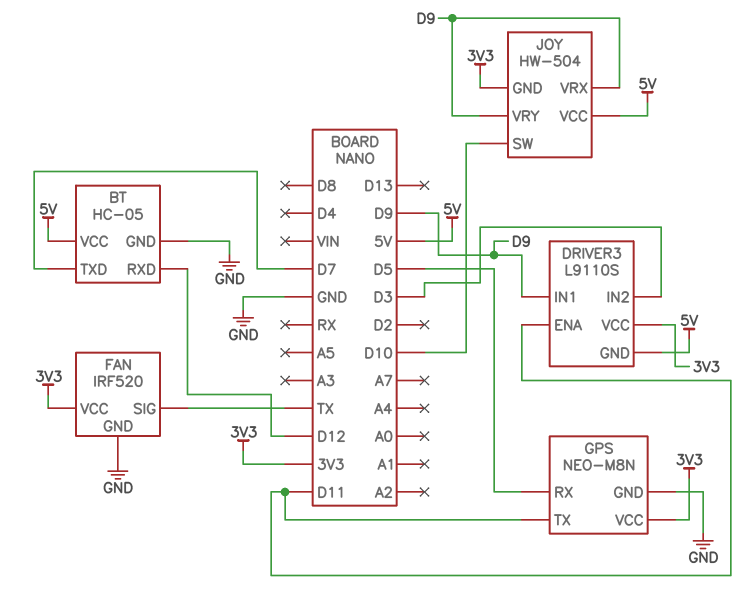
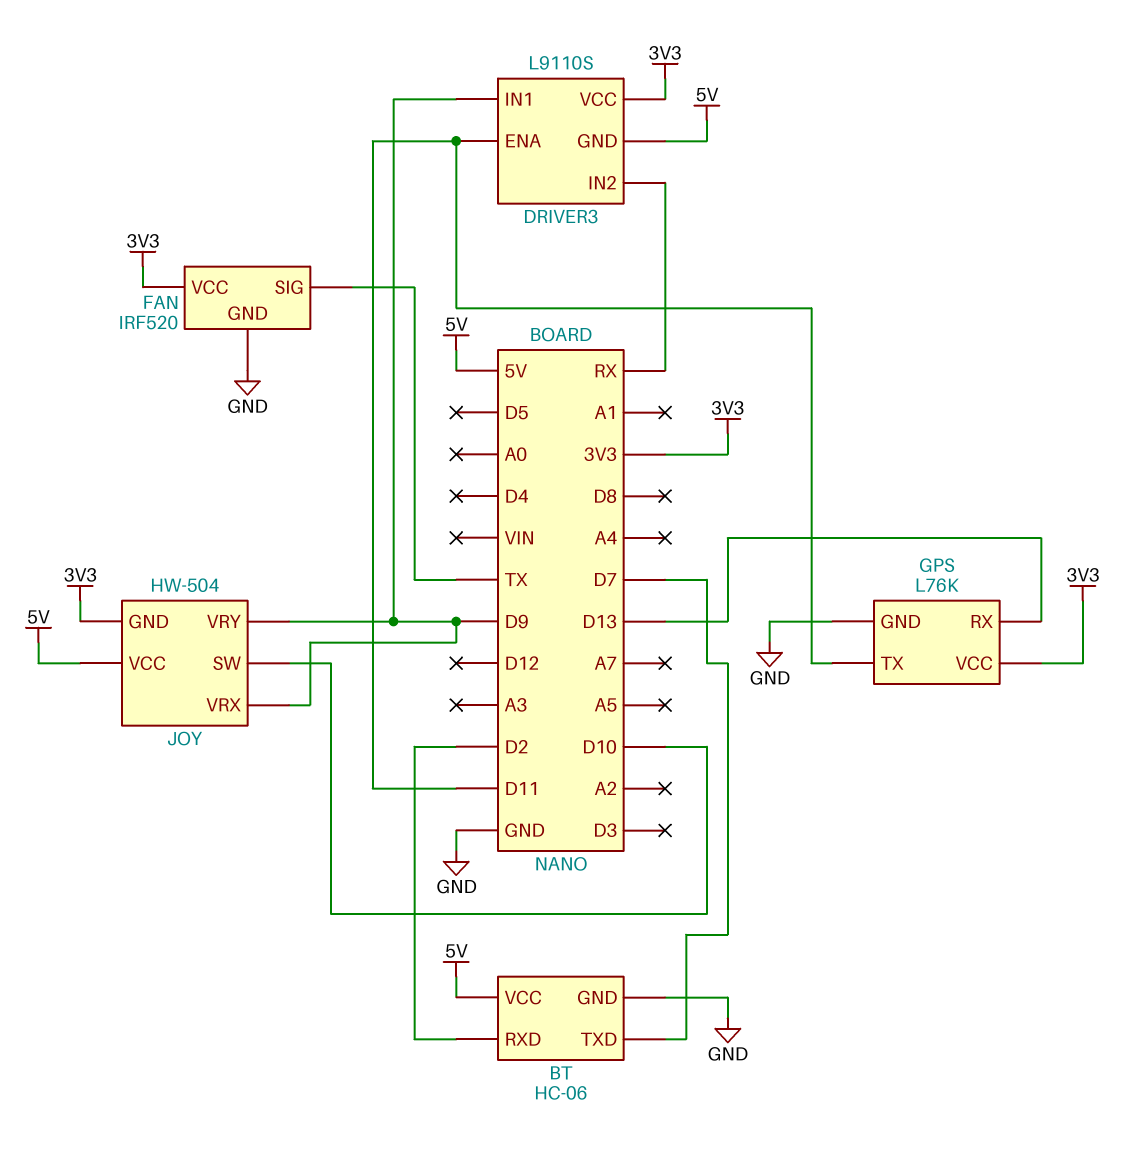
BT: HC-05 -> HC-06
BT pin RXD: D12 -> D2
DRIVER3 pin IN2: D3 -> RX
GPS: NEO-M8N -> L76K
GPS pin RX: D5 -> D13

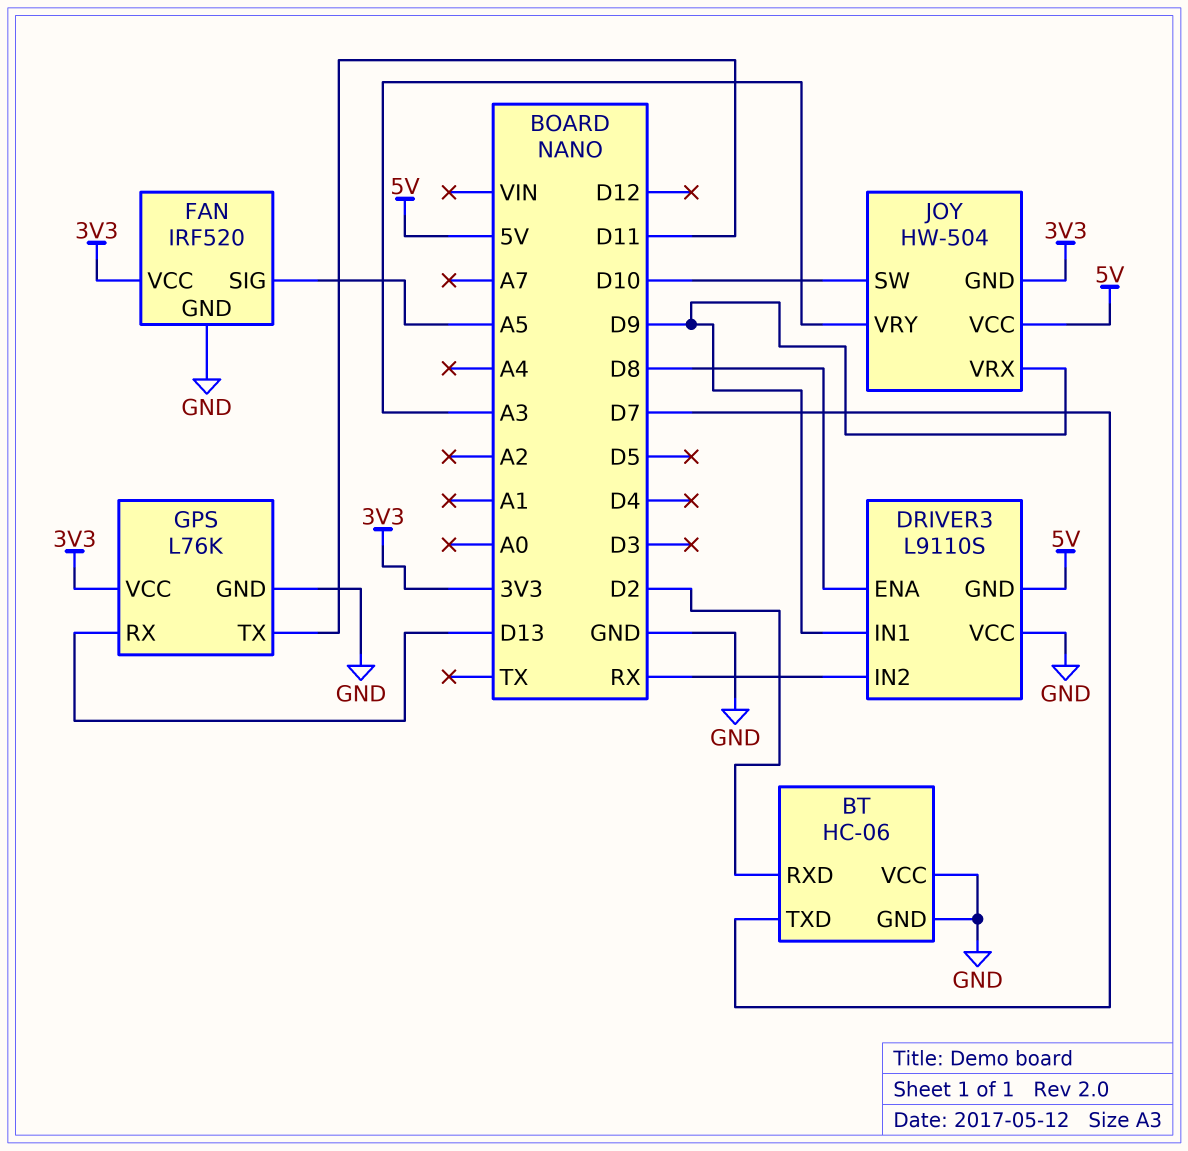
BT pin VCC: 5V -> GND
DRIVER3 pin ENA: D11 -> D8
DRIVER3 pin VCC: 3V3 -> GND
FAN pin SIG: TX -> A5
JOY pin VRY: D9 -> A3

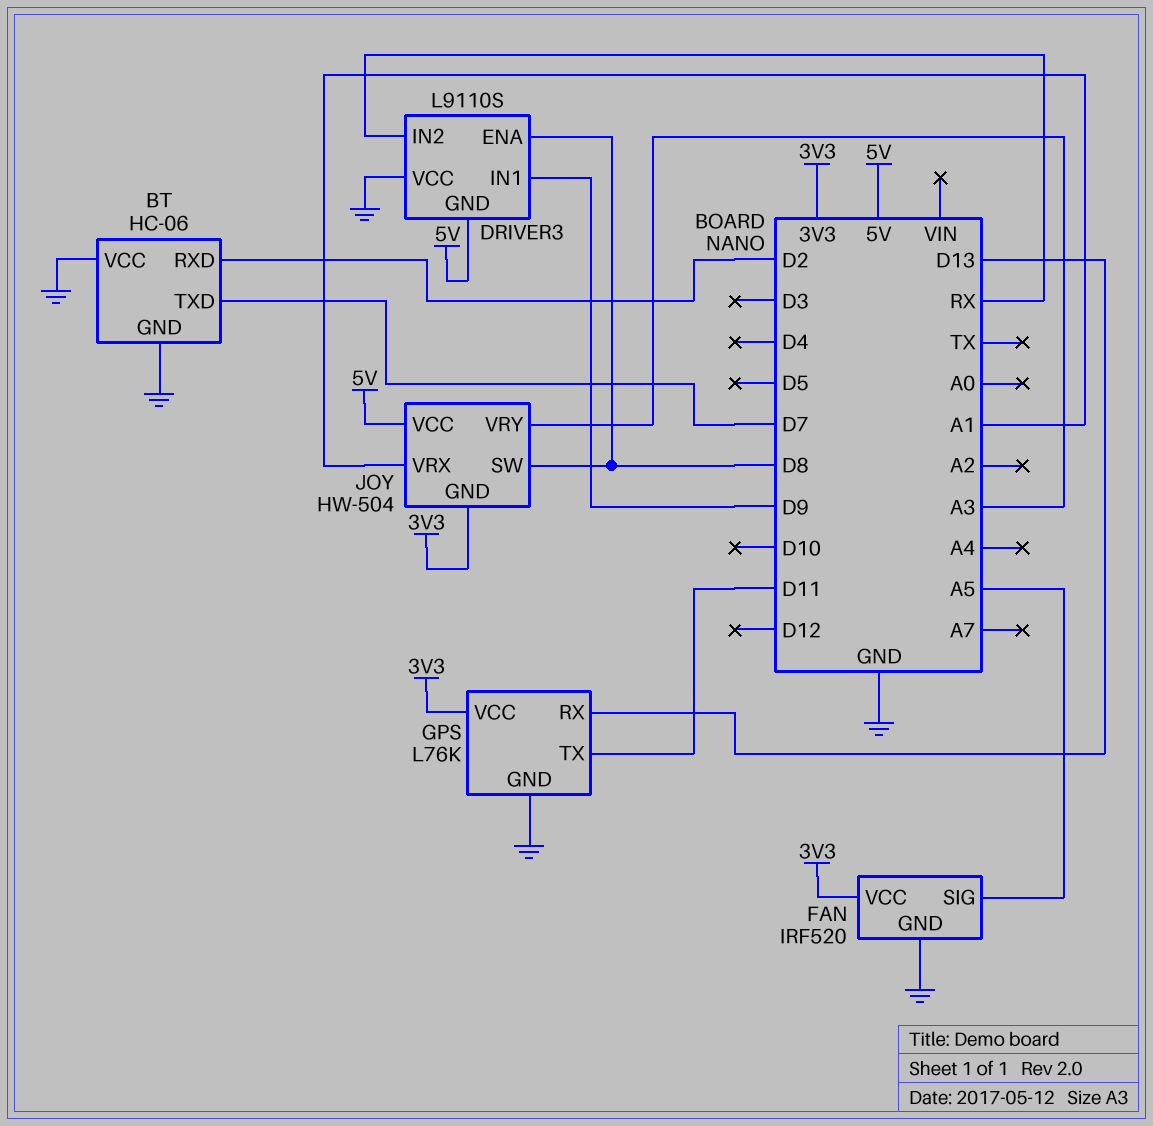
JOY pin SW: D10 -> D8
JOY pin VRX: D9 -> A1

